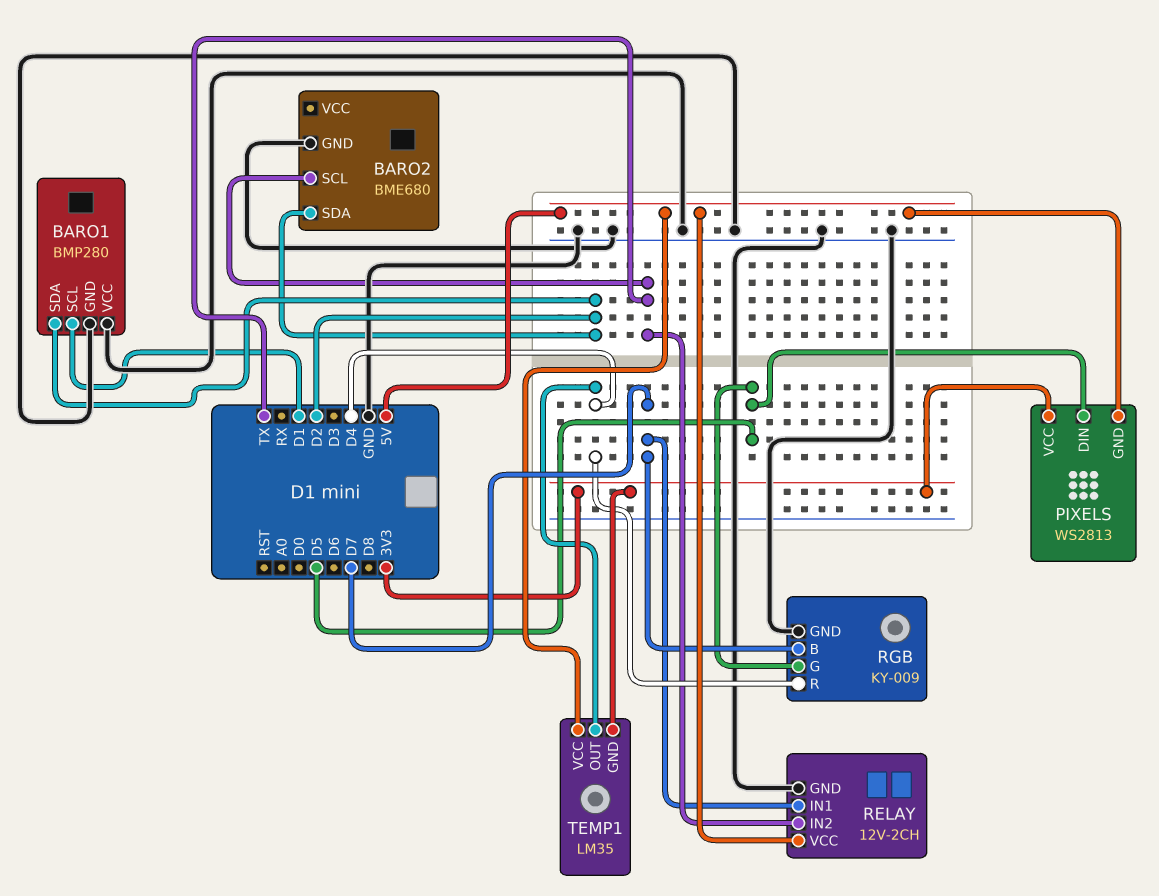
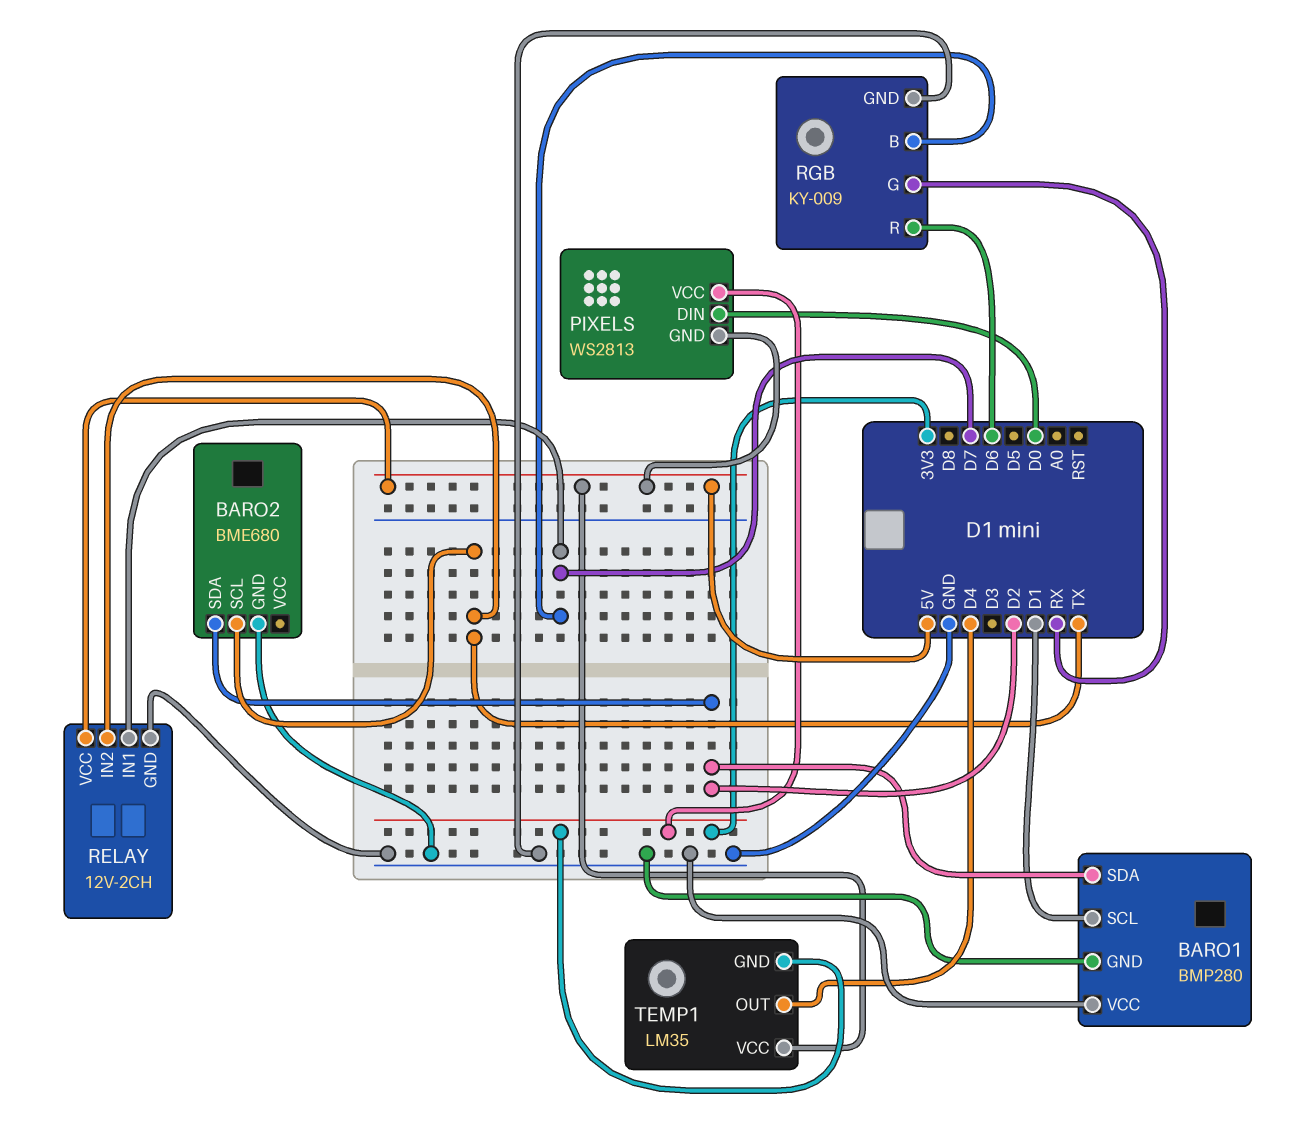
PIXELS pin DIN: D5 -> D0
RGB pin G: D5 -> RX
RGB pin R: D4 -> D6

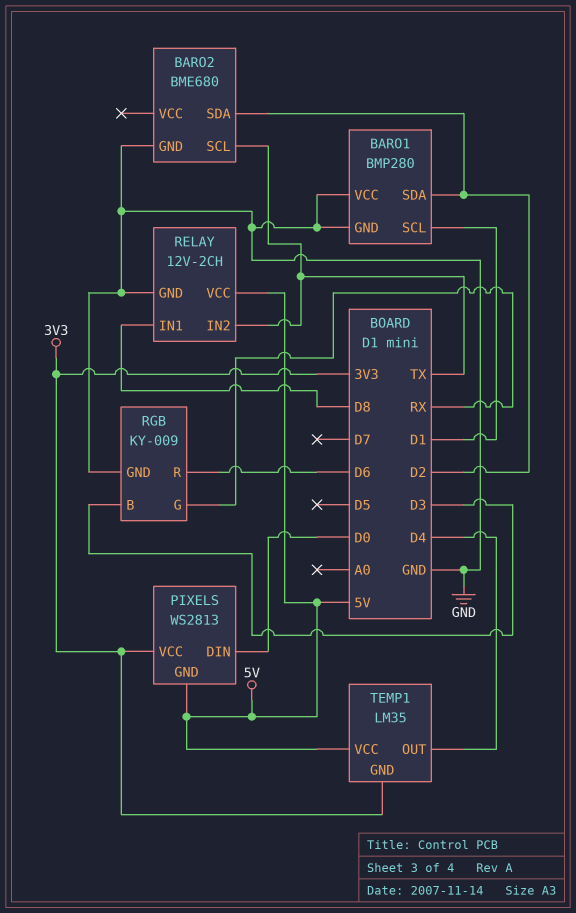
RELAY pin IN1: D7 -> D8
RGB pin B: D7 -> D3

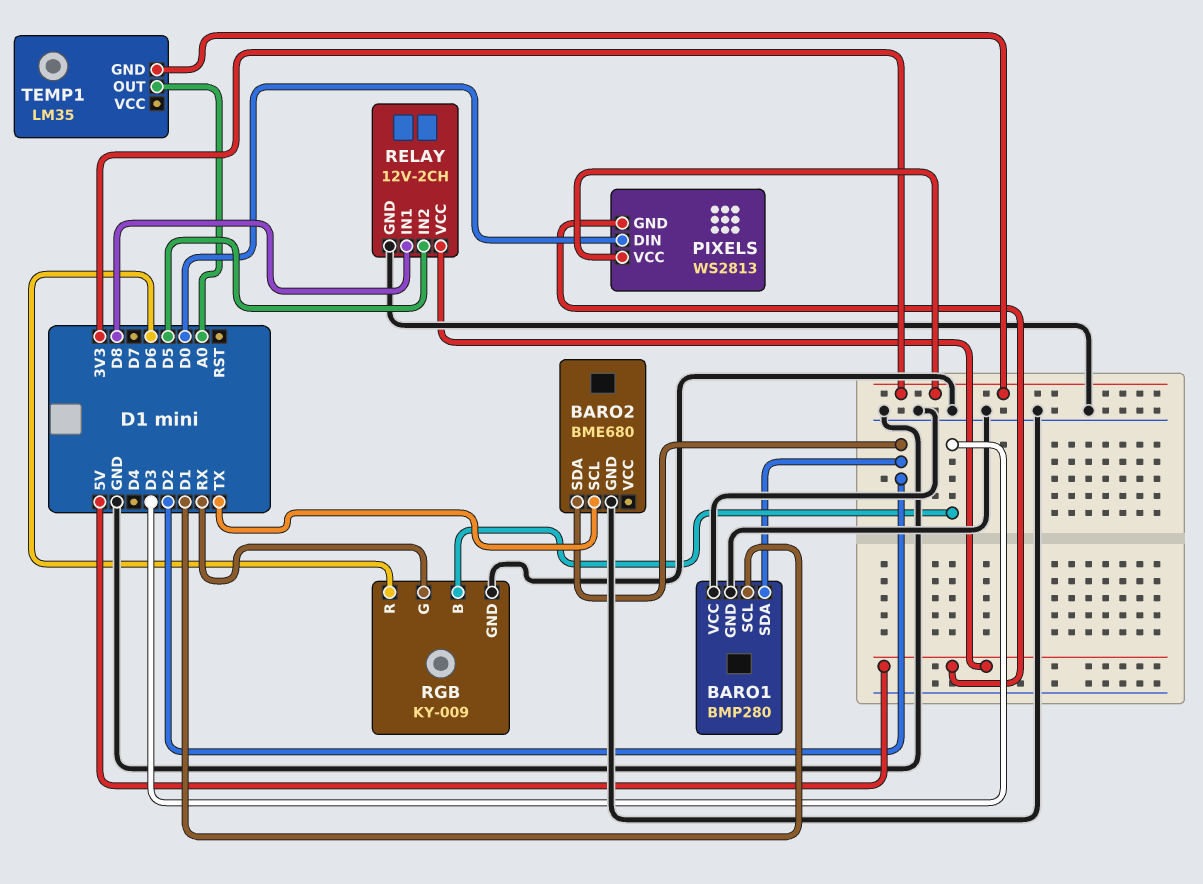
RELAY pin IN2: TX -> D5
TEMP1 pin OUT: D4 -> A0
TEMP1 pin VCC: 5V -> none

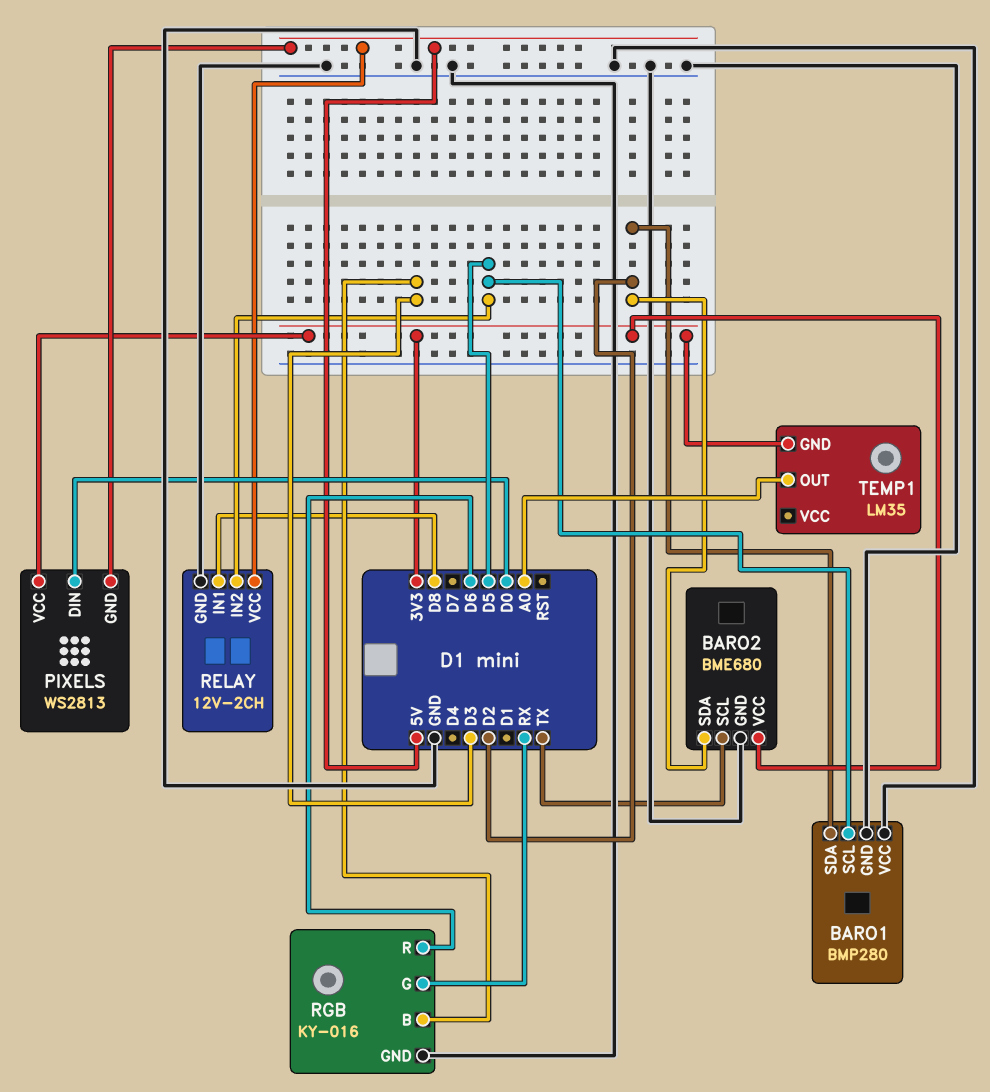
BARO1 pin SCL: D1 -> D5
BARO2 pin VCC: none -> 3V3
RGB: KY-009 -> KY-016

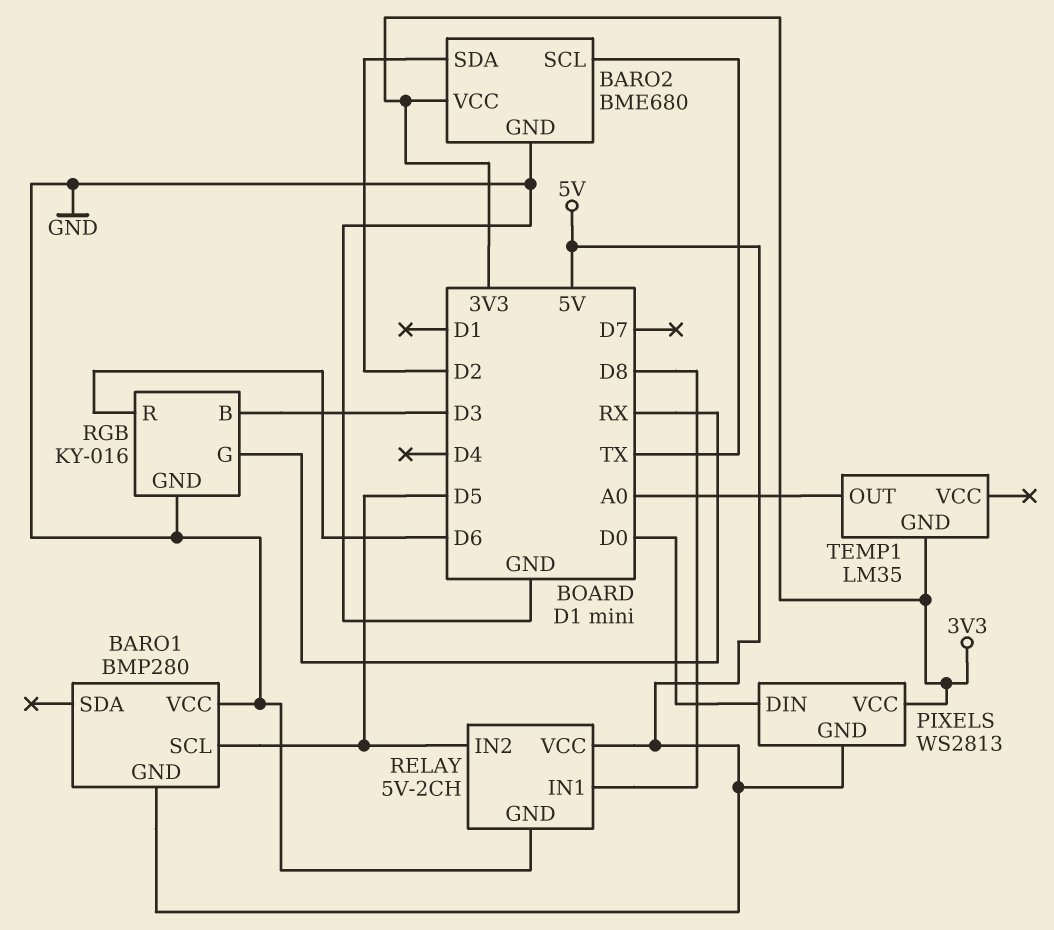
BARO1 pin GND: GND -> 5V
BARO1 pin SDA: D2 -> none
RELAY: 12V-2CH -> 5V-2CH

